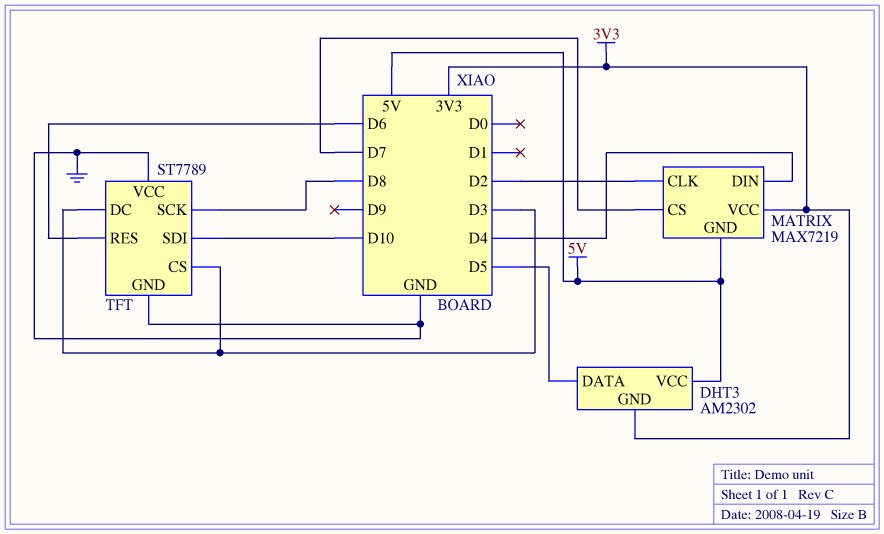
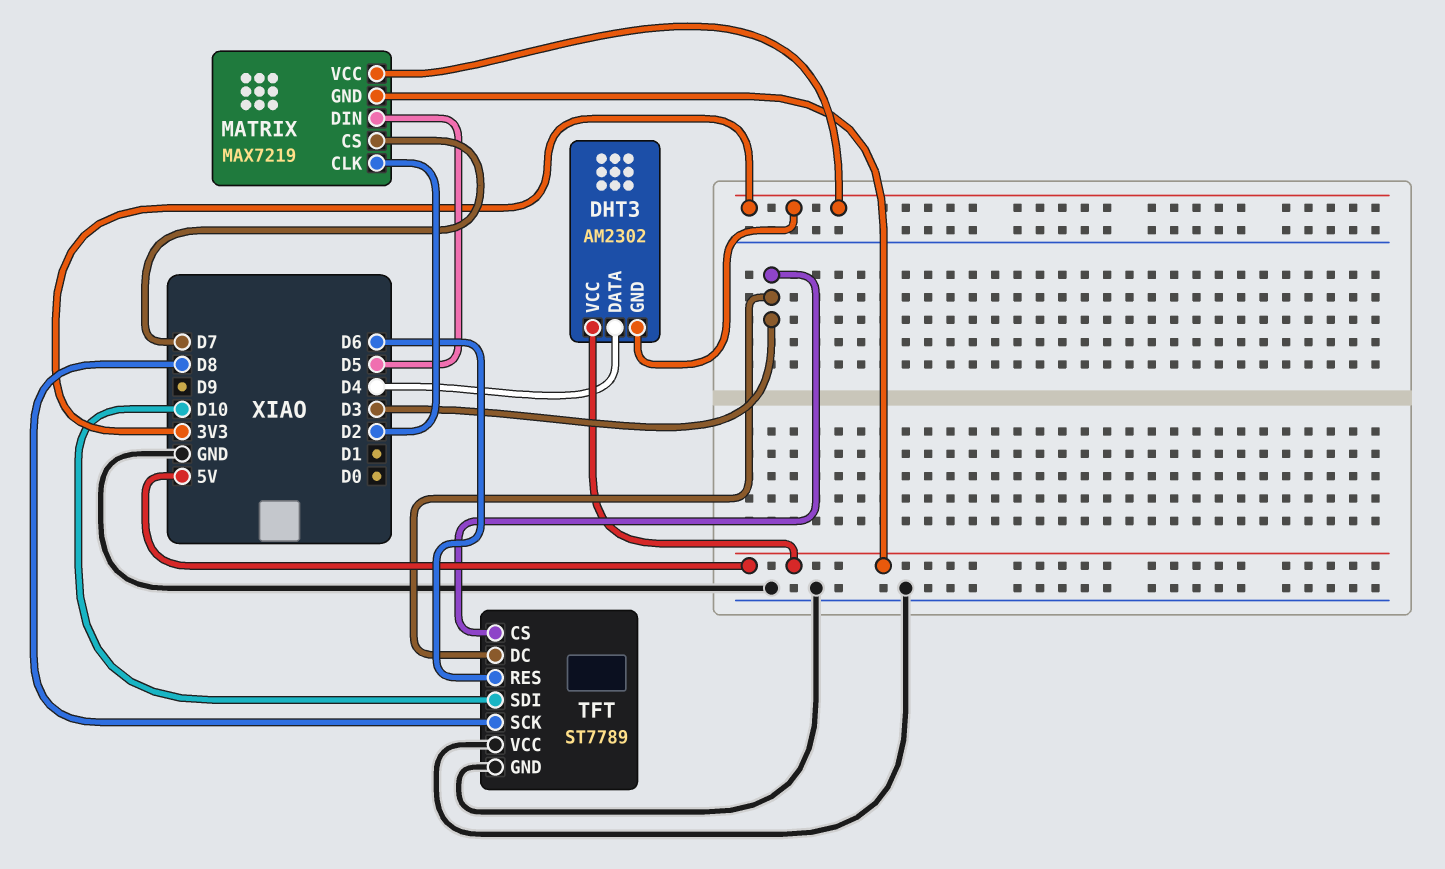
DHT3 pin DATA: D5 -> D4
MATRIX pin DIN: D4 -> D5

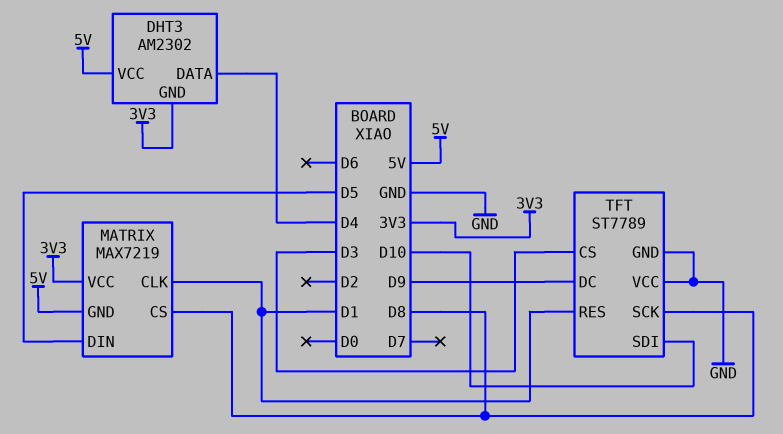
MATRIX pin CLK: D2 -> D1
MATRIX pin CS: D7 -> D8
TFT pin DC: D3 -> D9
TFT pin RES: D6 -> D1

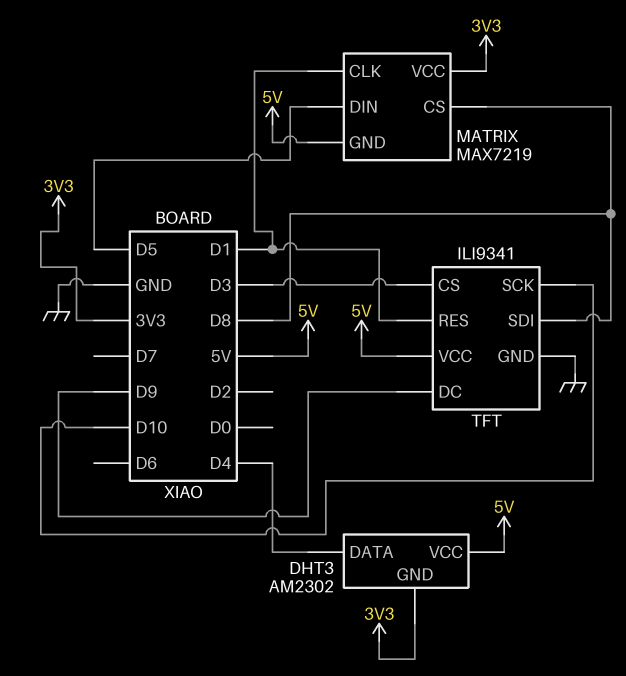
TFT: ST7789 -> ILI9341
TFT pin SCK: D8 -> D10
TFT pin SDI: D10 -> D8
TFT pin VCC: GND -> 5V

